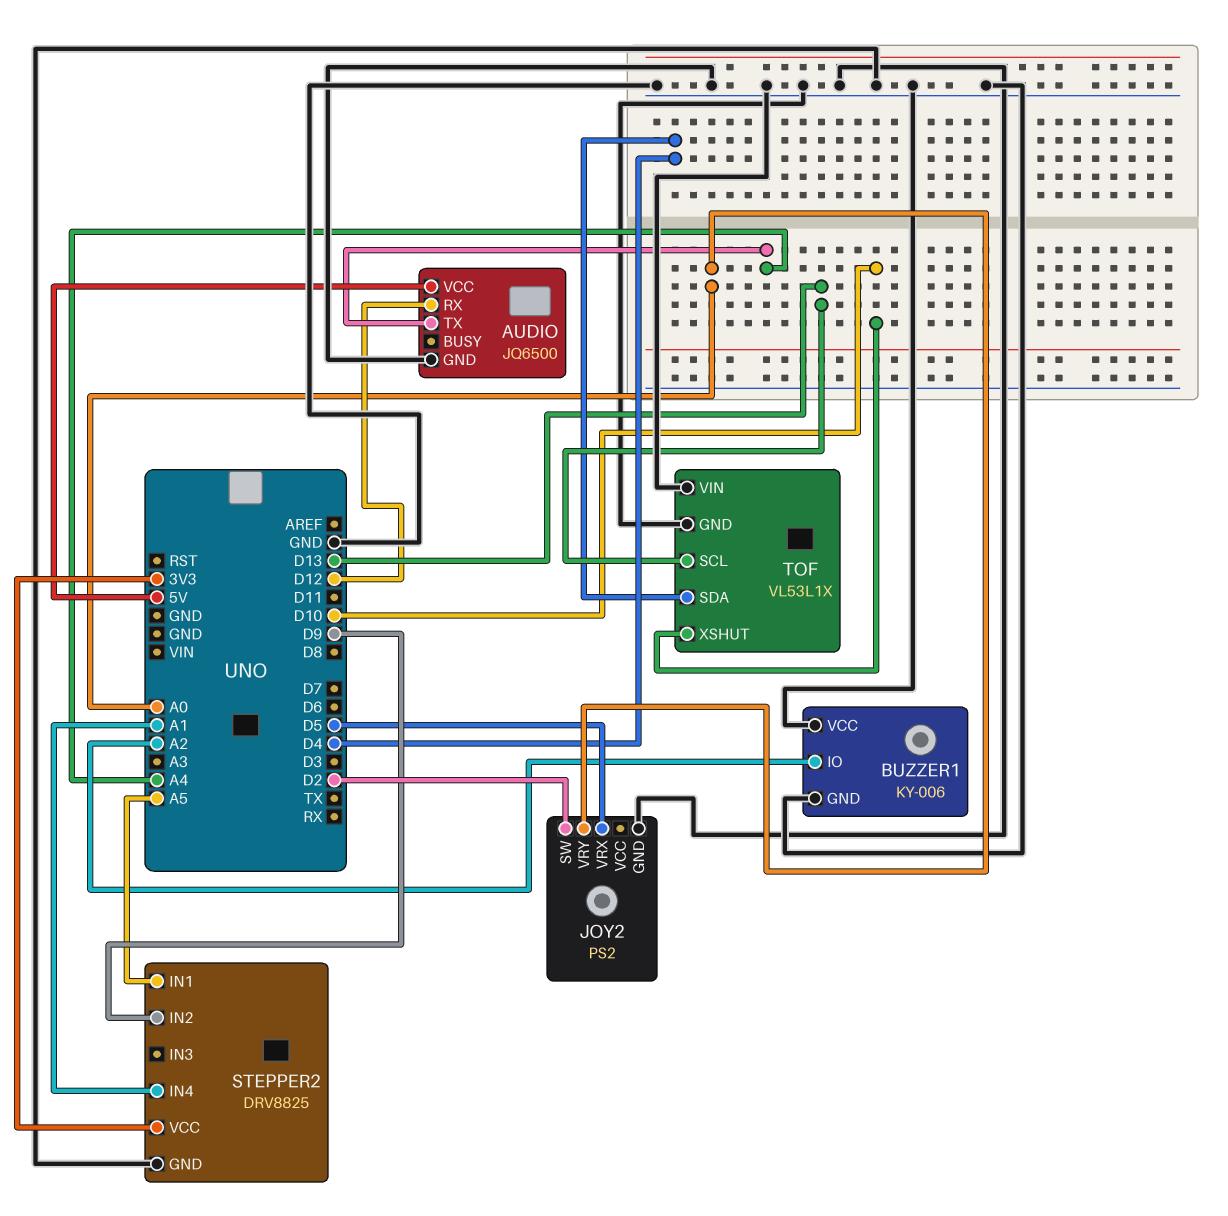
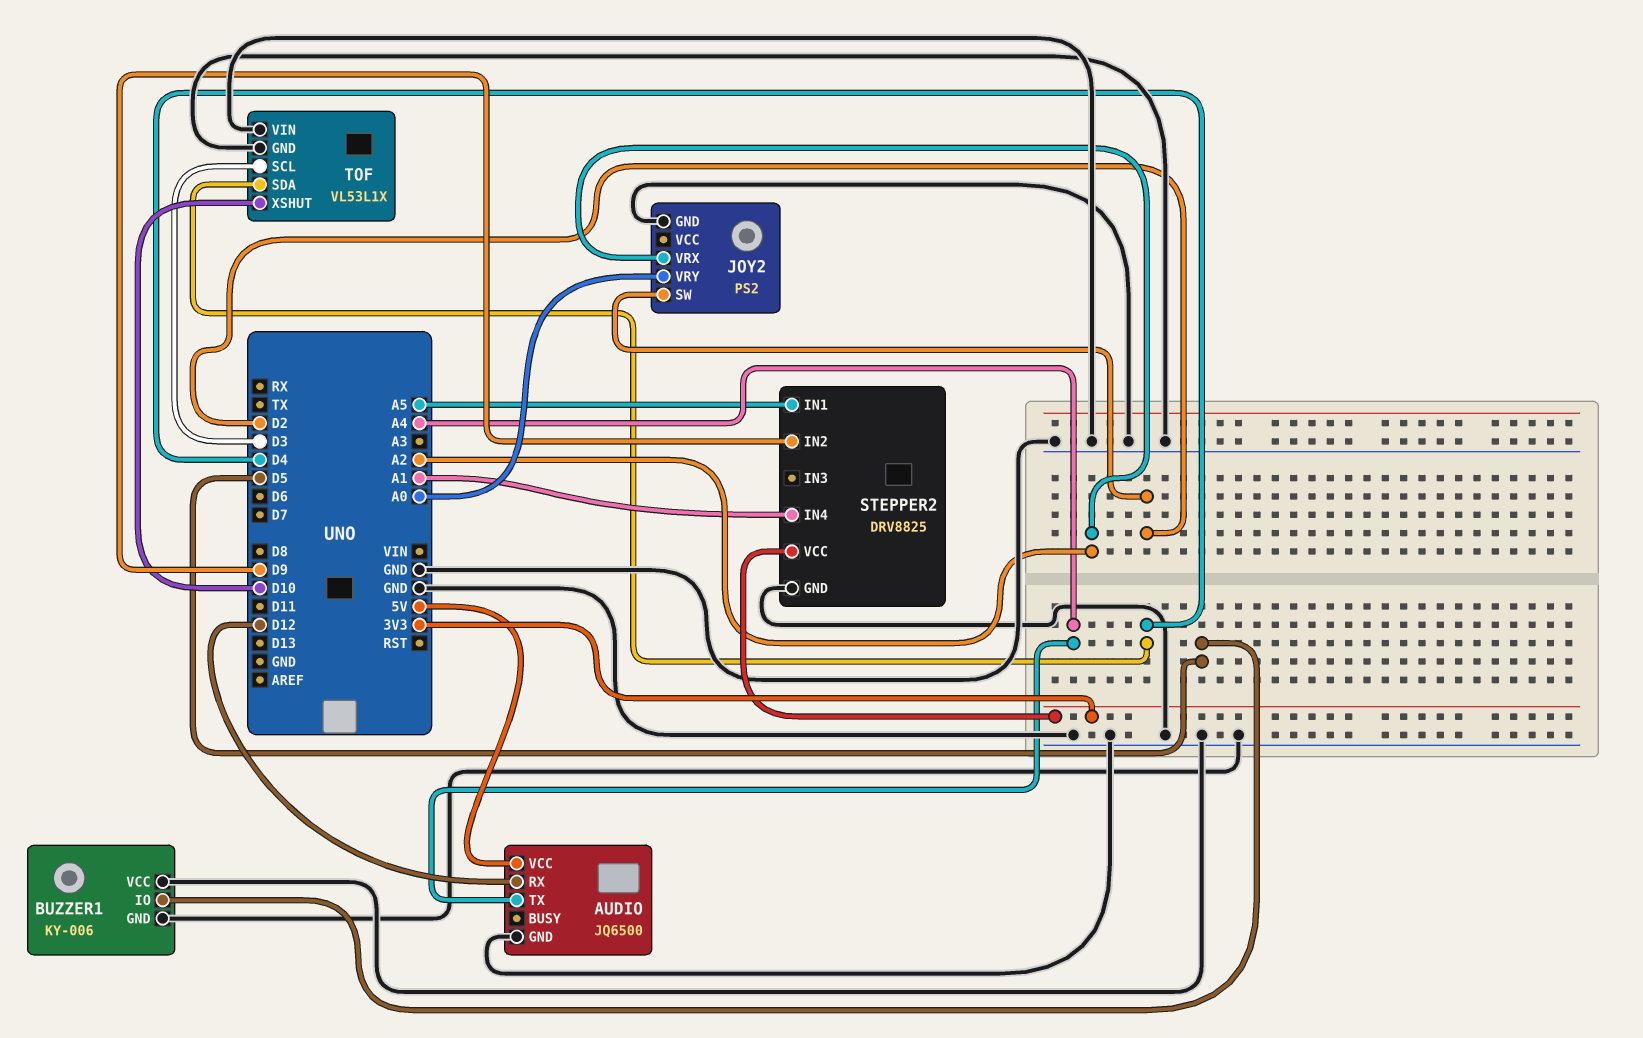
BUZZER1 pin IO: A2 -> D5
JOY2 pin VRX: D5 -> A2
TOF pin SCL: D13 -> D3

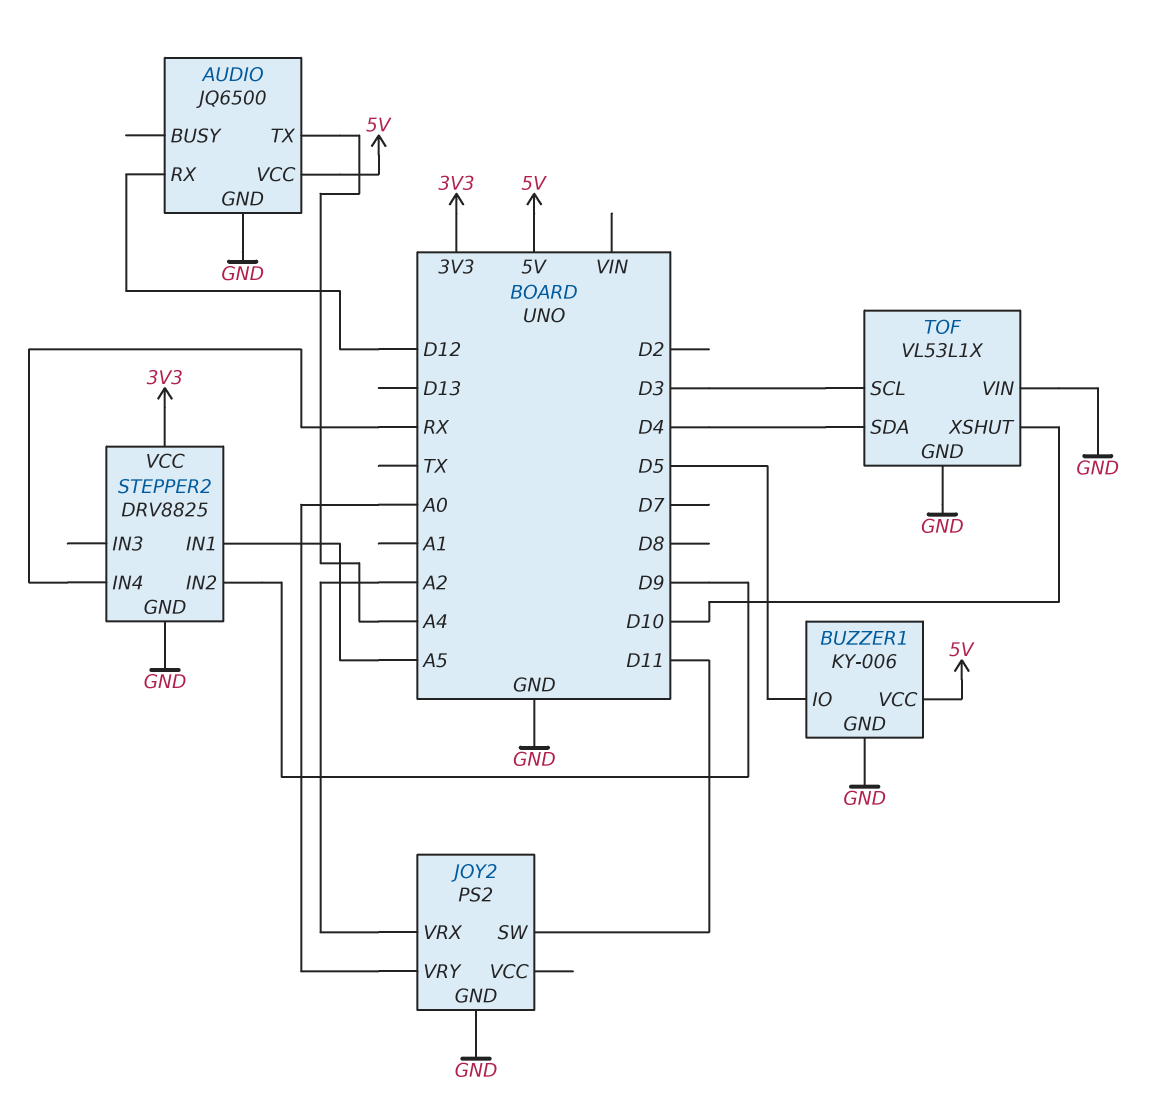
BUZZER1 pin VCC: GND -> 5V
JOY2 pin SW: D2 -> D11
STEPPER2 pin IN4: A1 -> RX

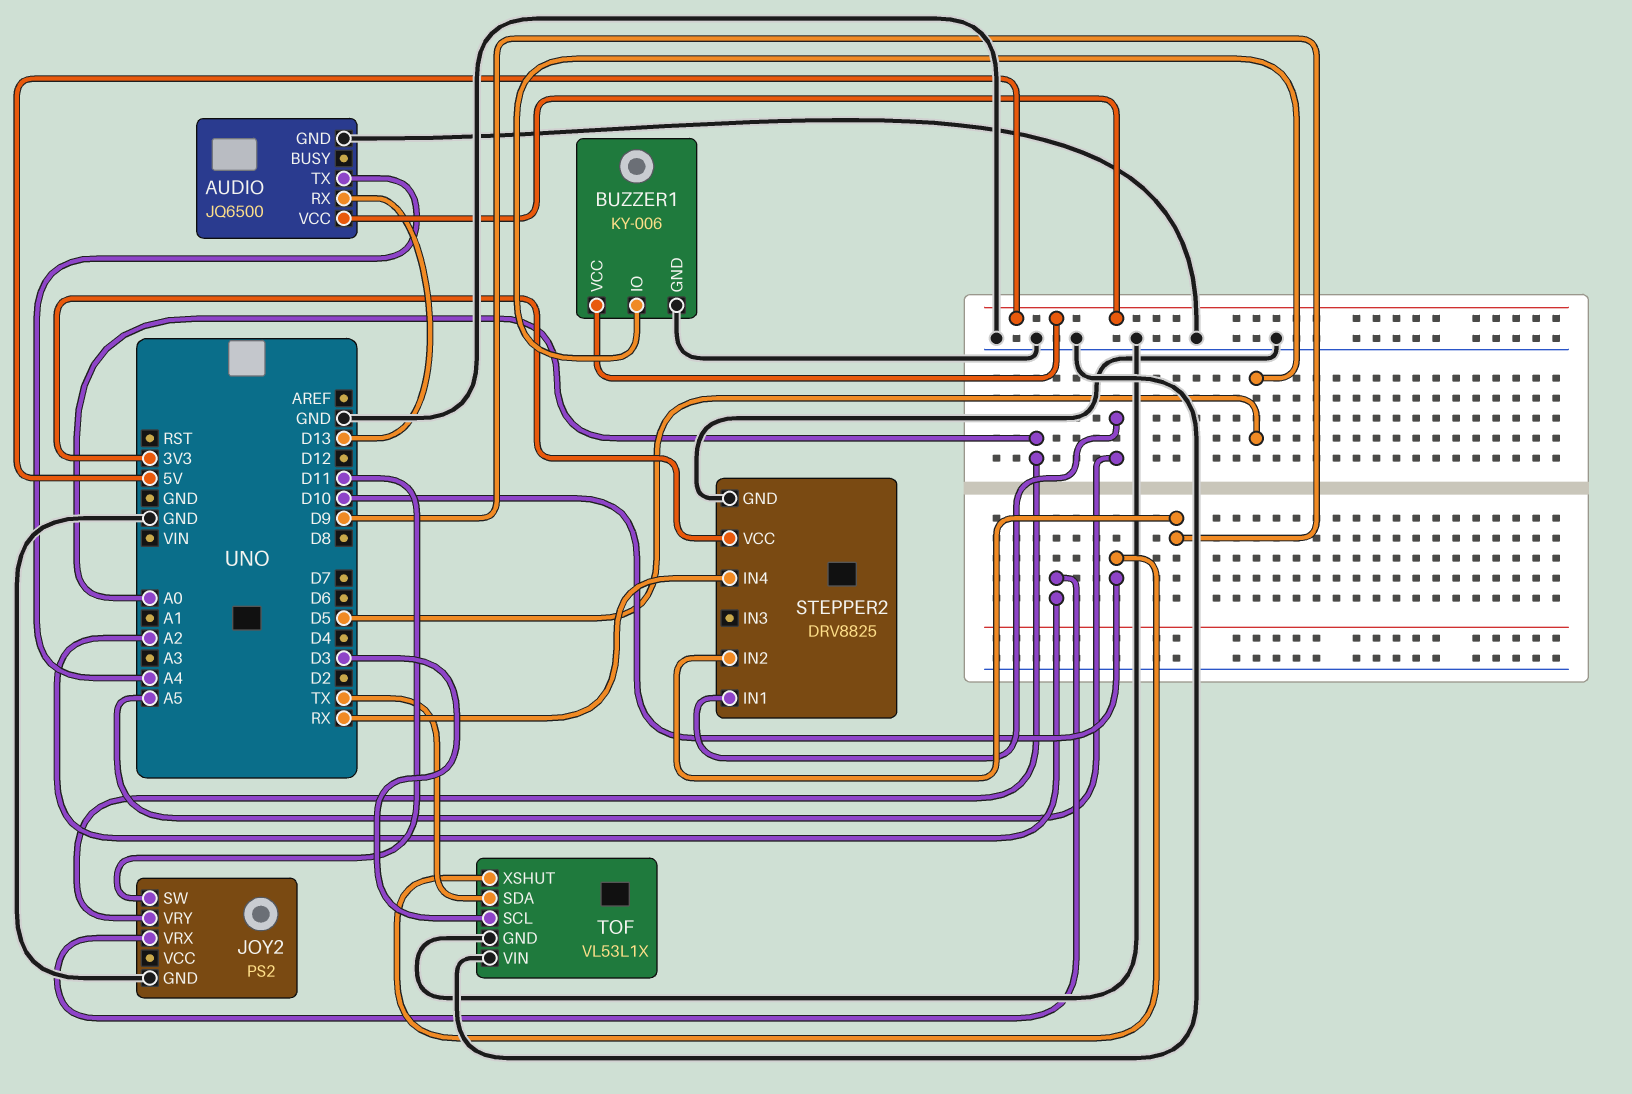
AUDIO pin RX: D12 -> D13
TOF pin SDA: D4 -> TX

